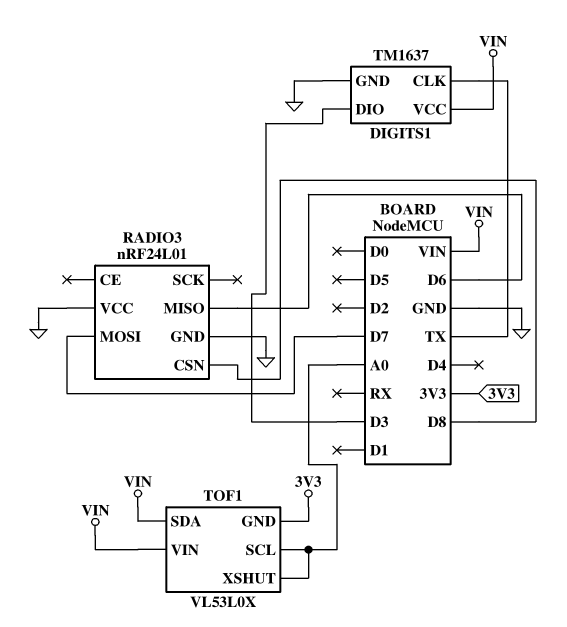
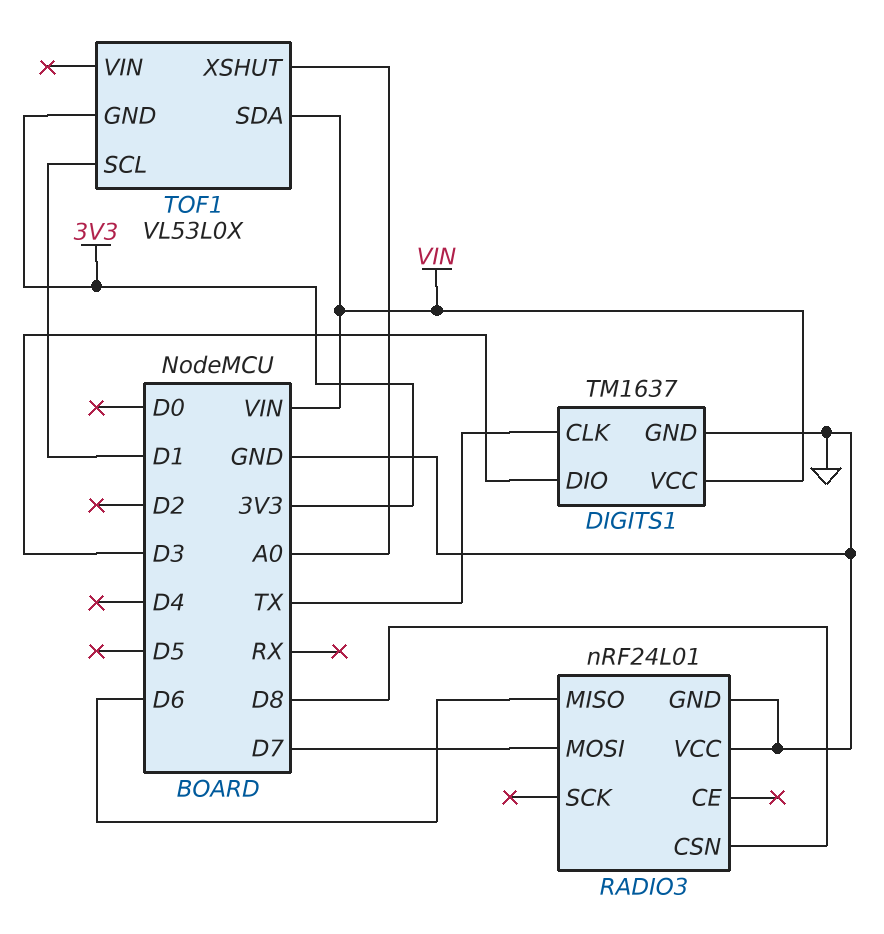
TOF1 pin SCL: A0 -> D1
TOF1 pin VIN: VIN -> none

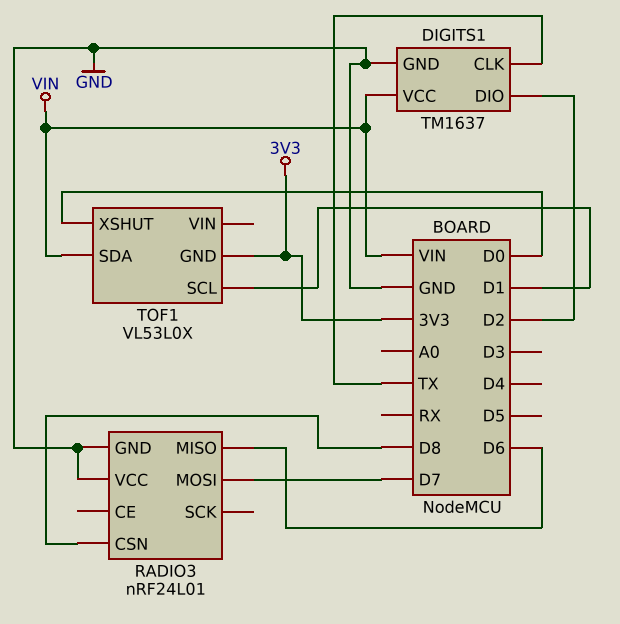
DIGITS1 pin DIO: D3 -> D2
TOF1 pin XSHUT: A0 -> D0

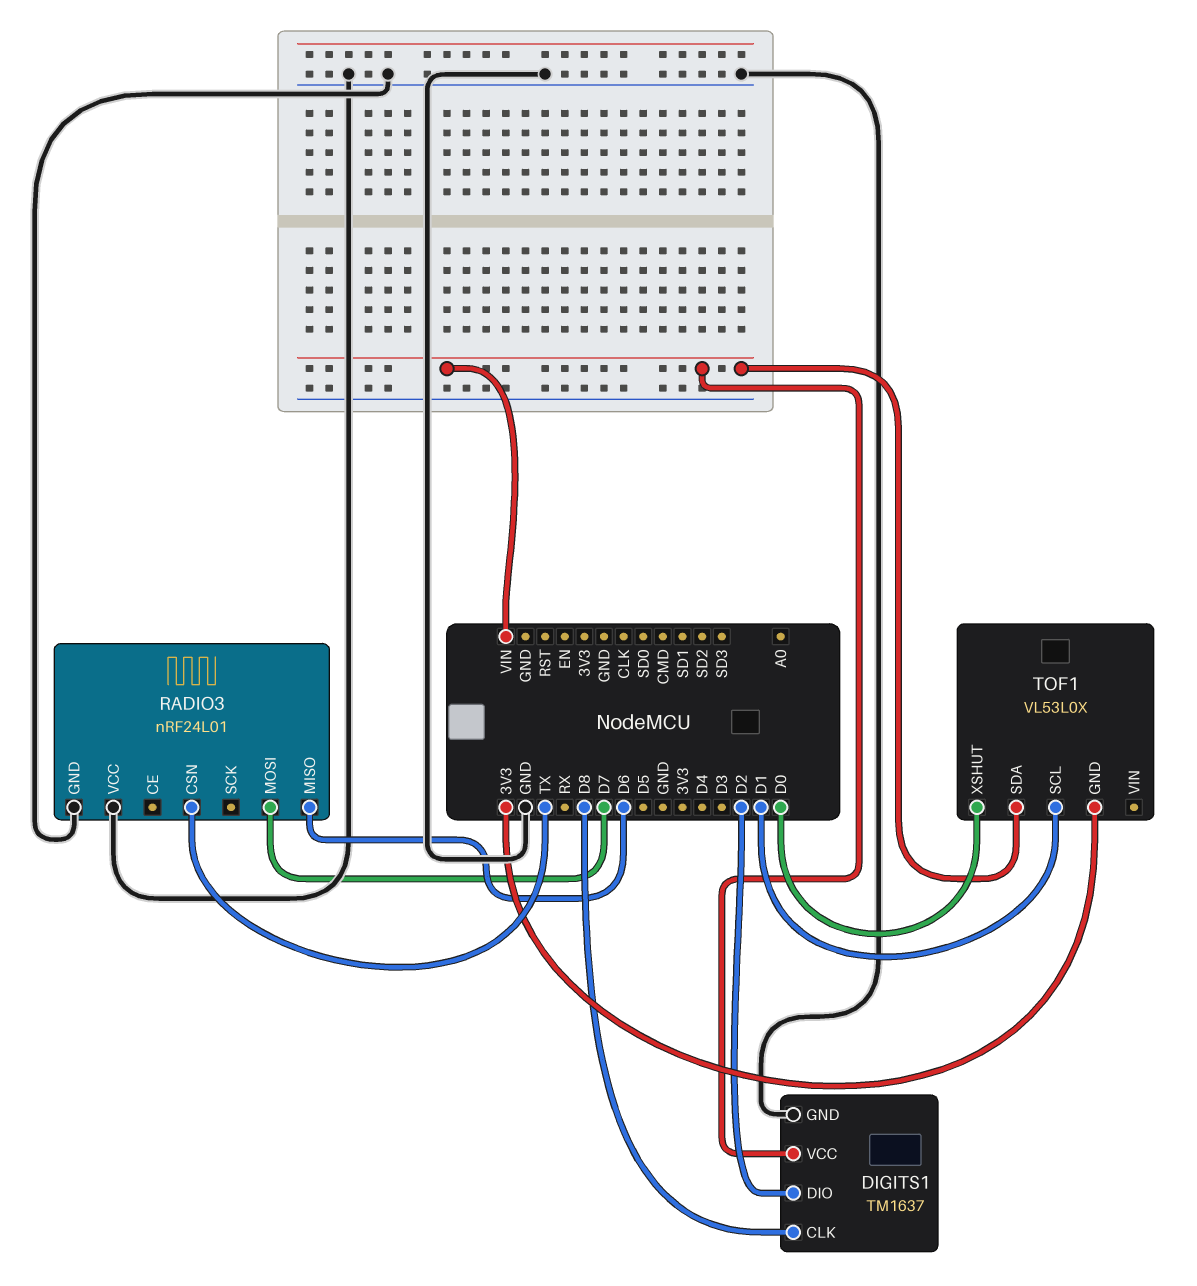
DIGITS1 pin CLK: TX -> D8
RADIO3 pin CSN: D8 -> TX

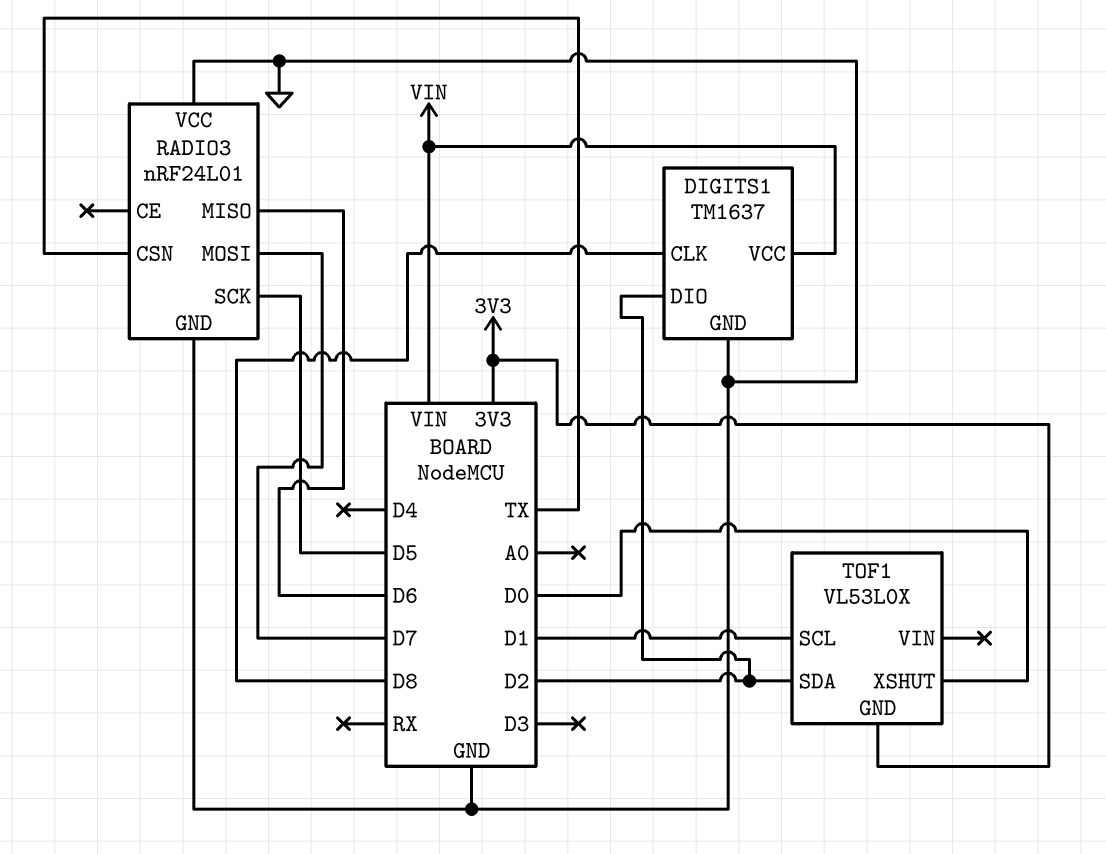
RADIO3 pin SCK: none -> D5
TOF1 pin SDA: VIN -> D2

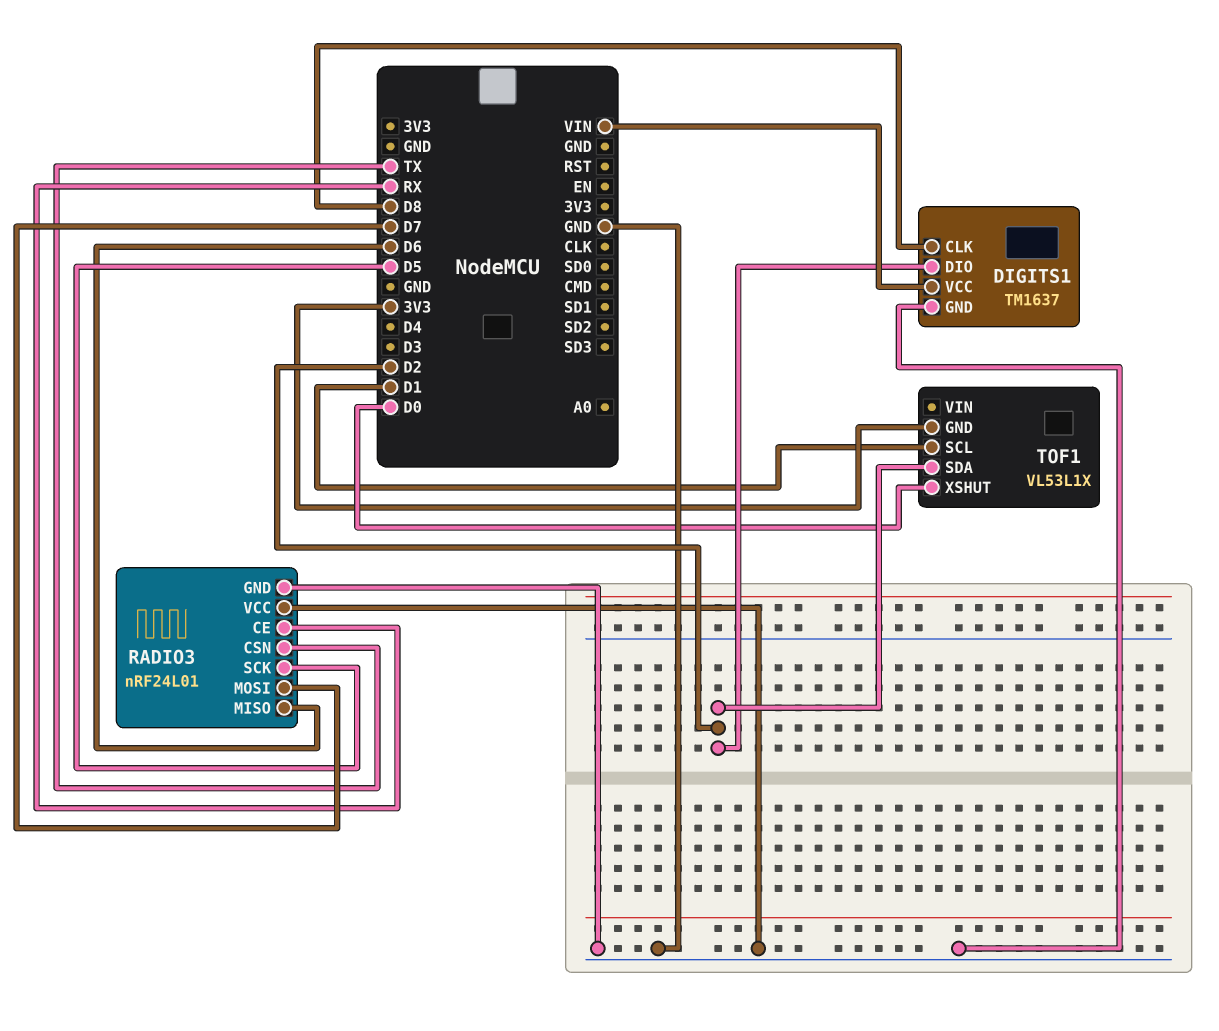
RADIO3 pin CE: none -> RX
TOF1: VL53L0X -> VL53L1X

